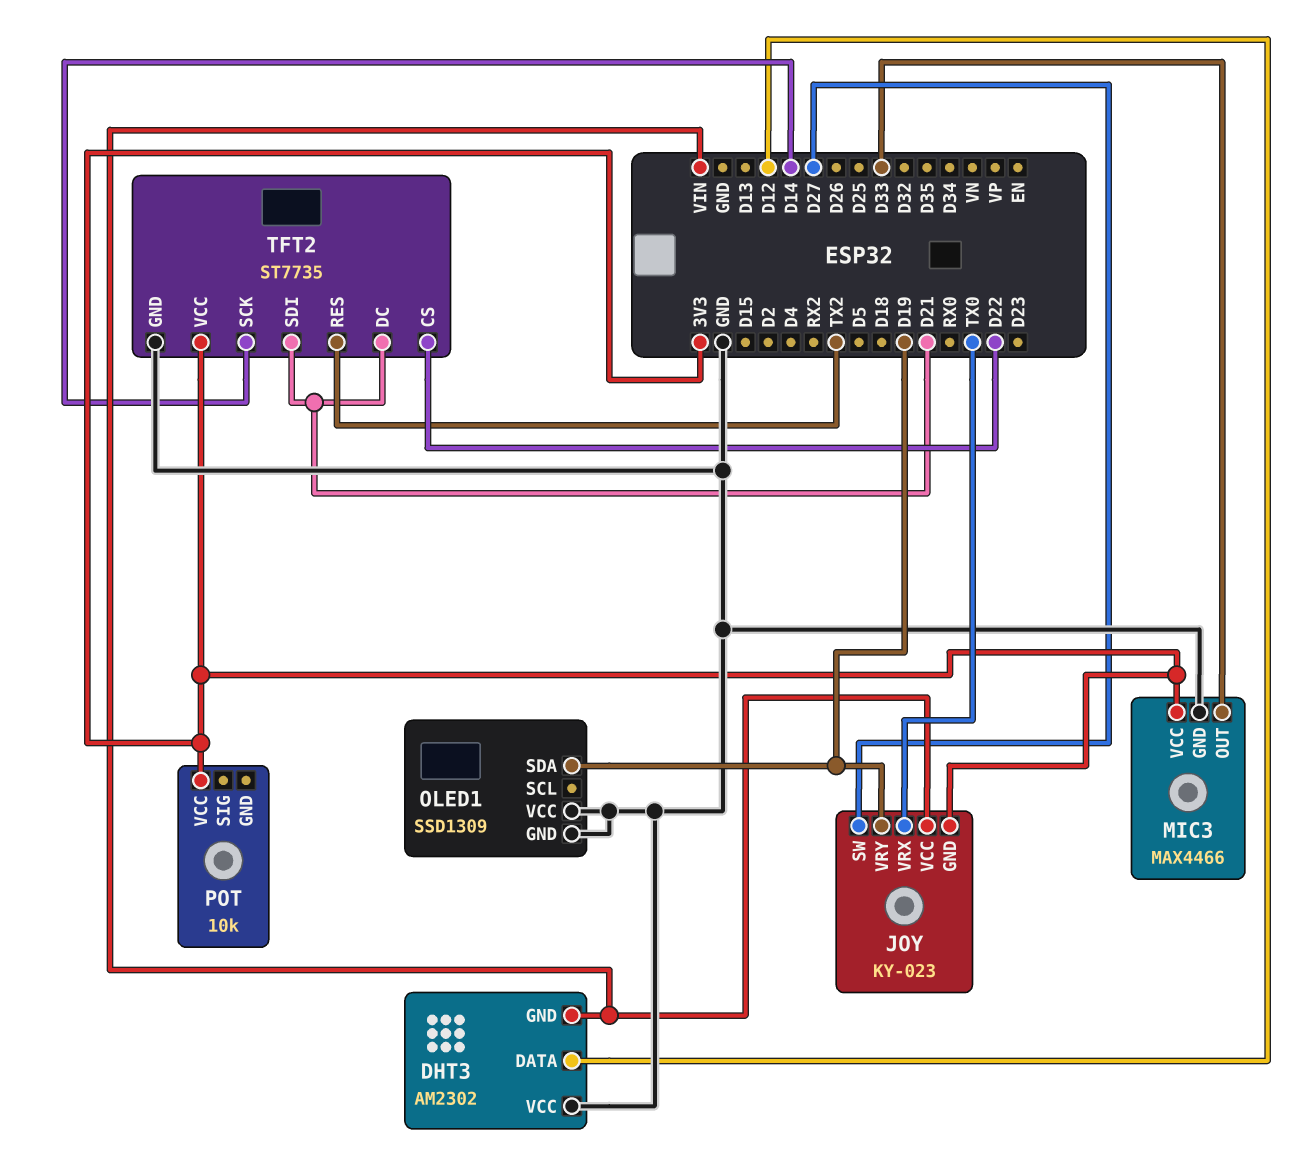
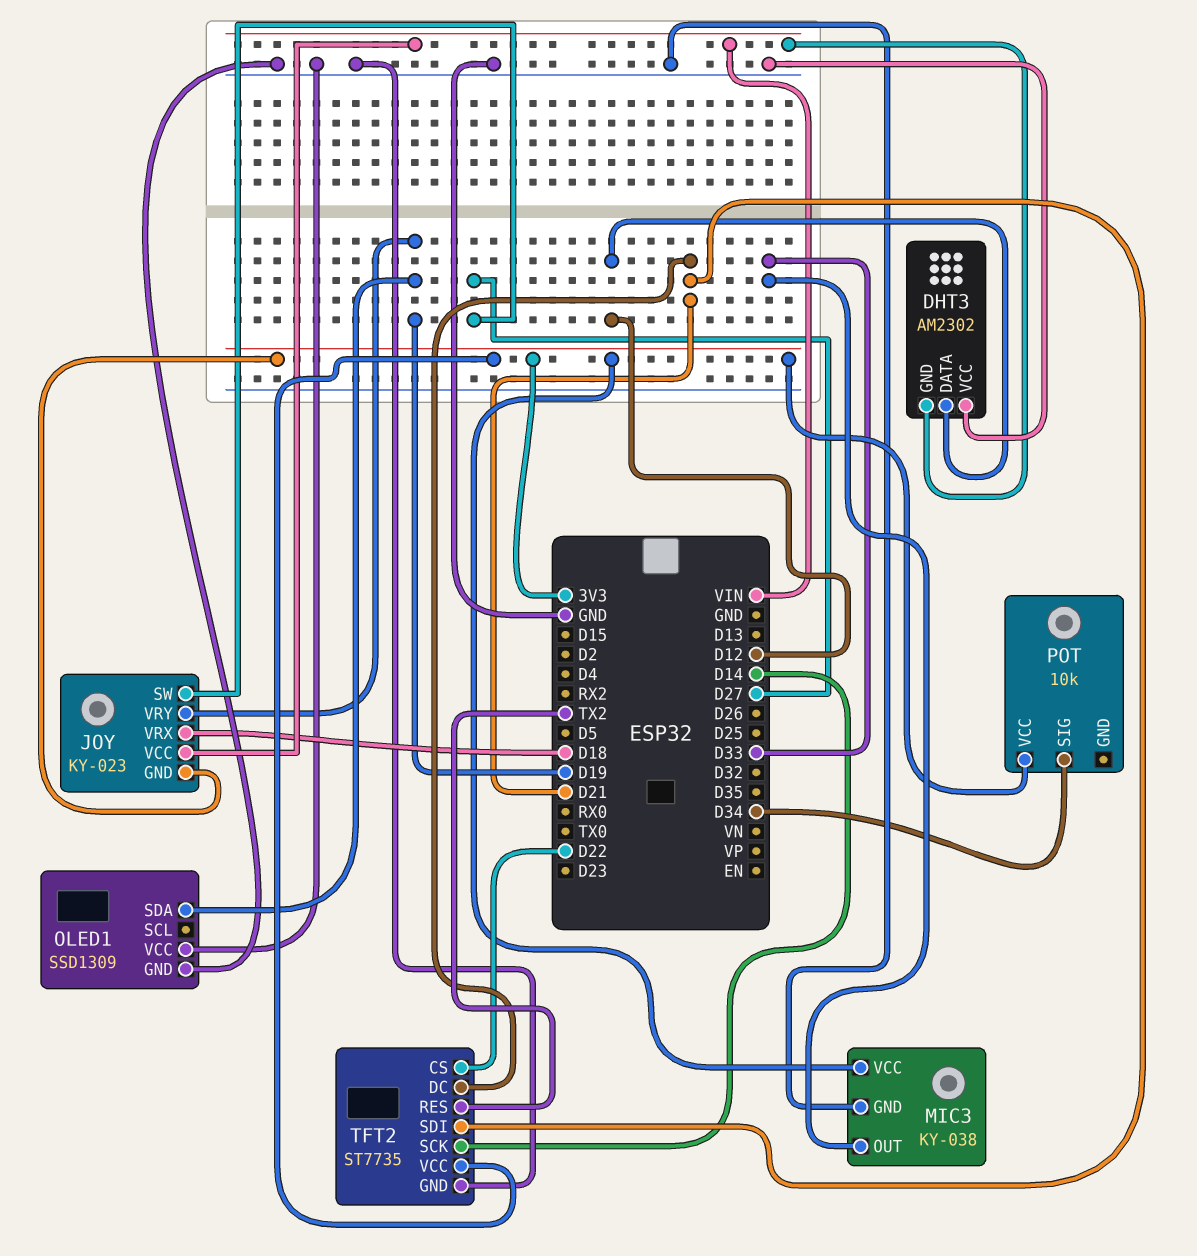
JOY pin VRX: TX0 -> D18
MIC3: MAX4466 -> KY-038
POT pin SIG: none -> D34

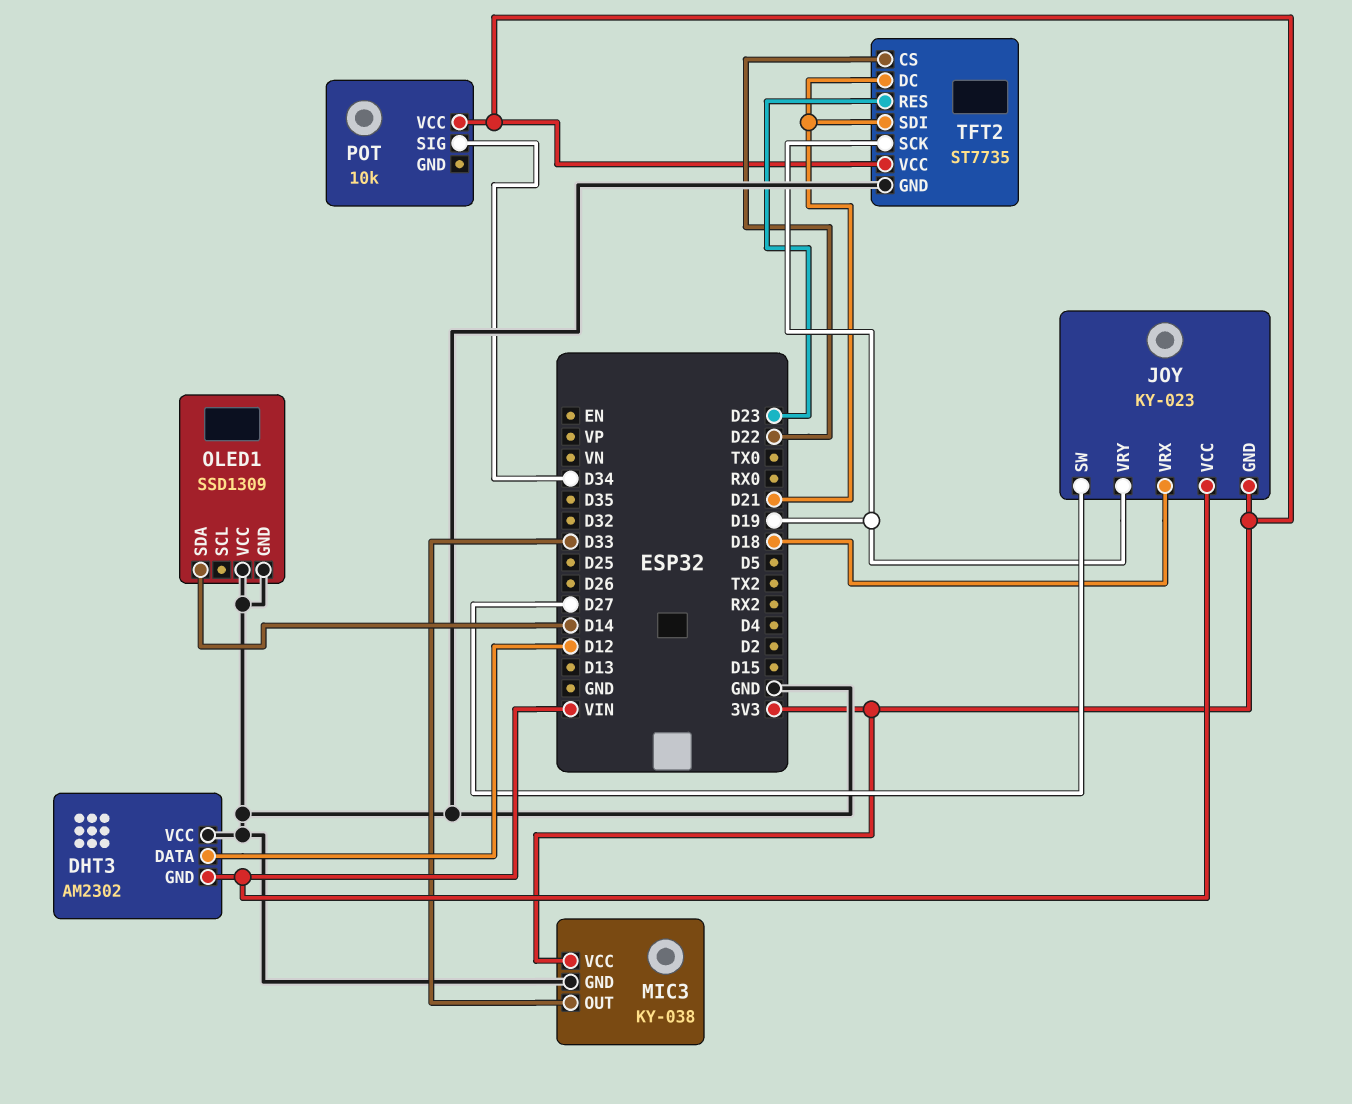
OLED1 pin SDA: D19 -> D14
TFT2 pin RES: TX2 -> D23
TFT2 pin SCK: D14 -> D19

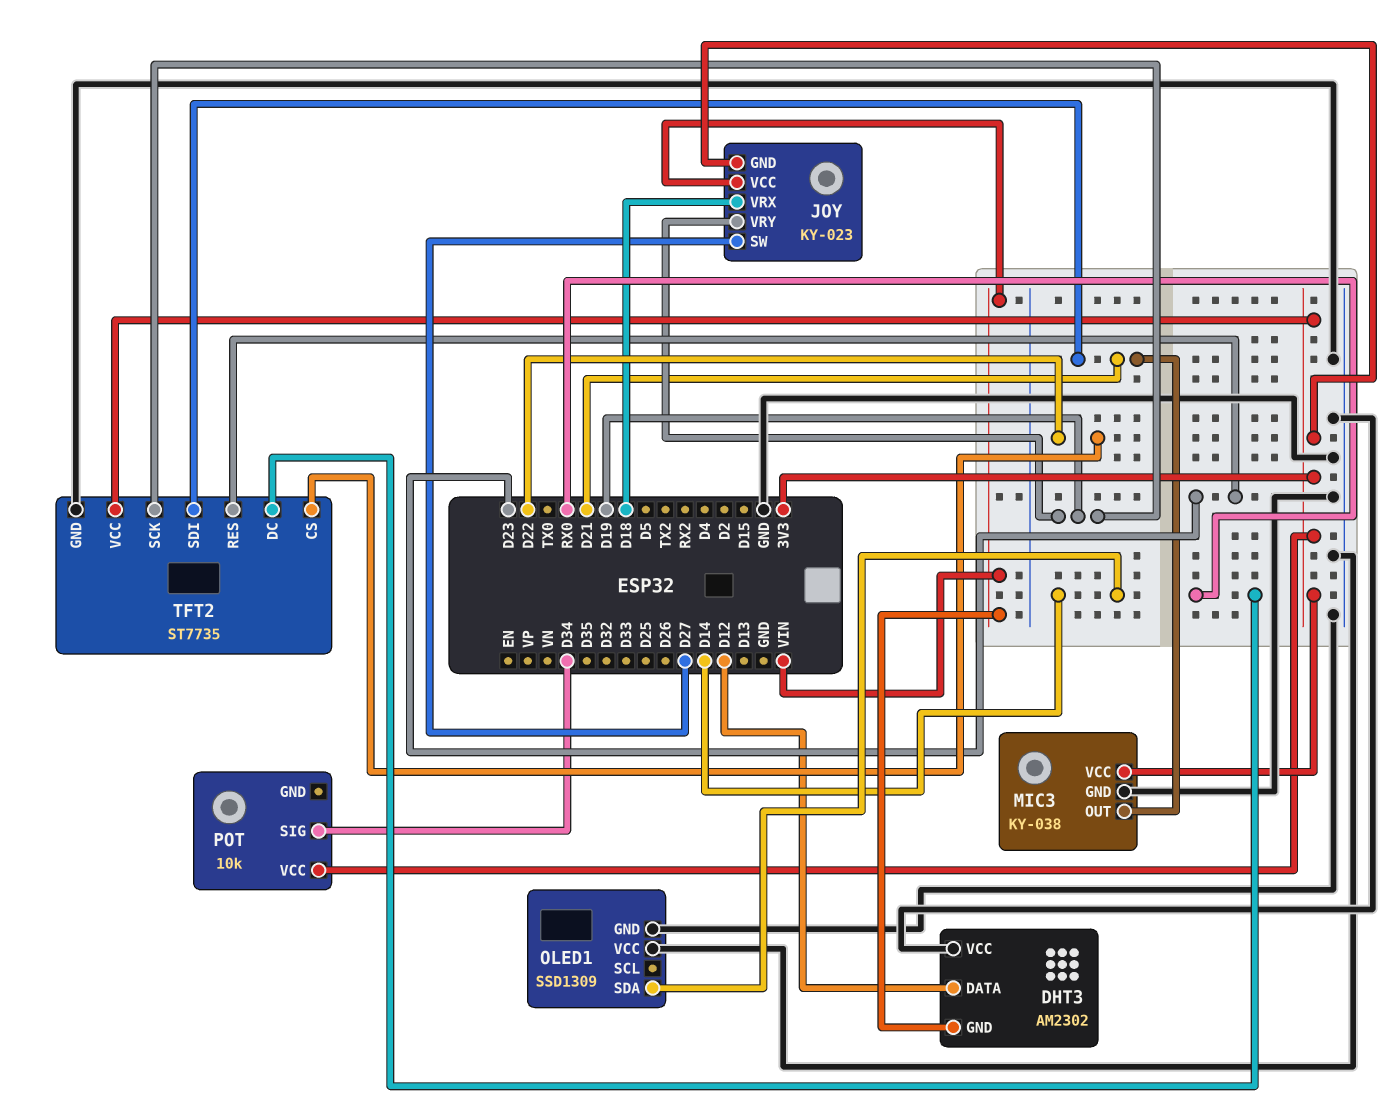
MIC3 pin OUT: D33 -> D21
TFT2 pin DC: D21 -> RX0

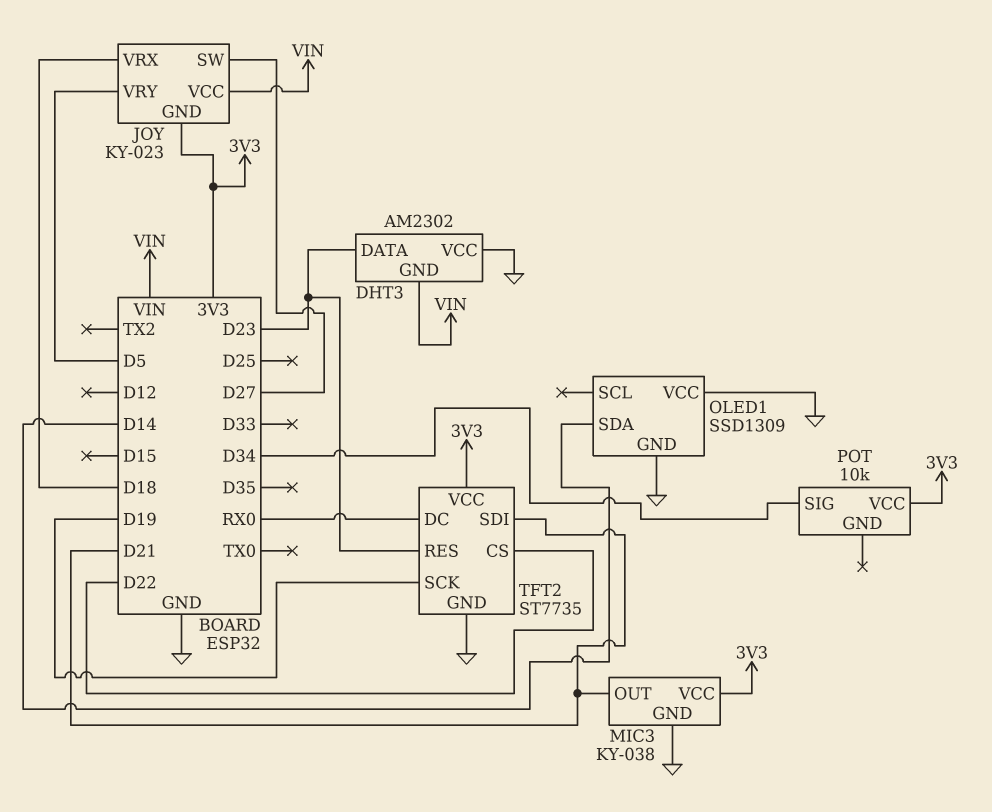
DHT3 pin DATA: D12 -> D23
JOY pin VRY: D19 -> D5

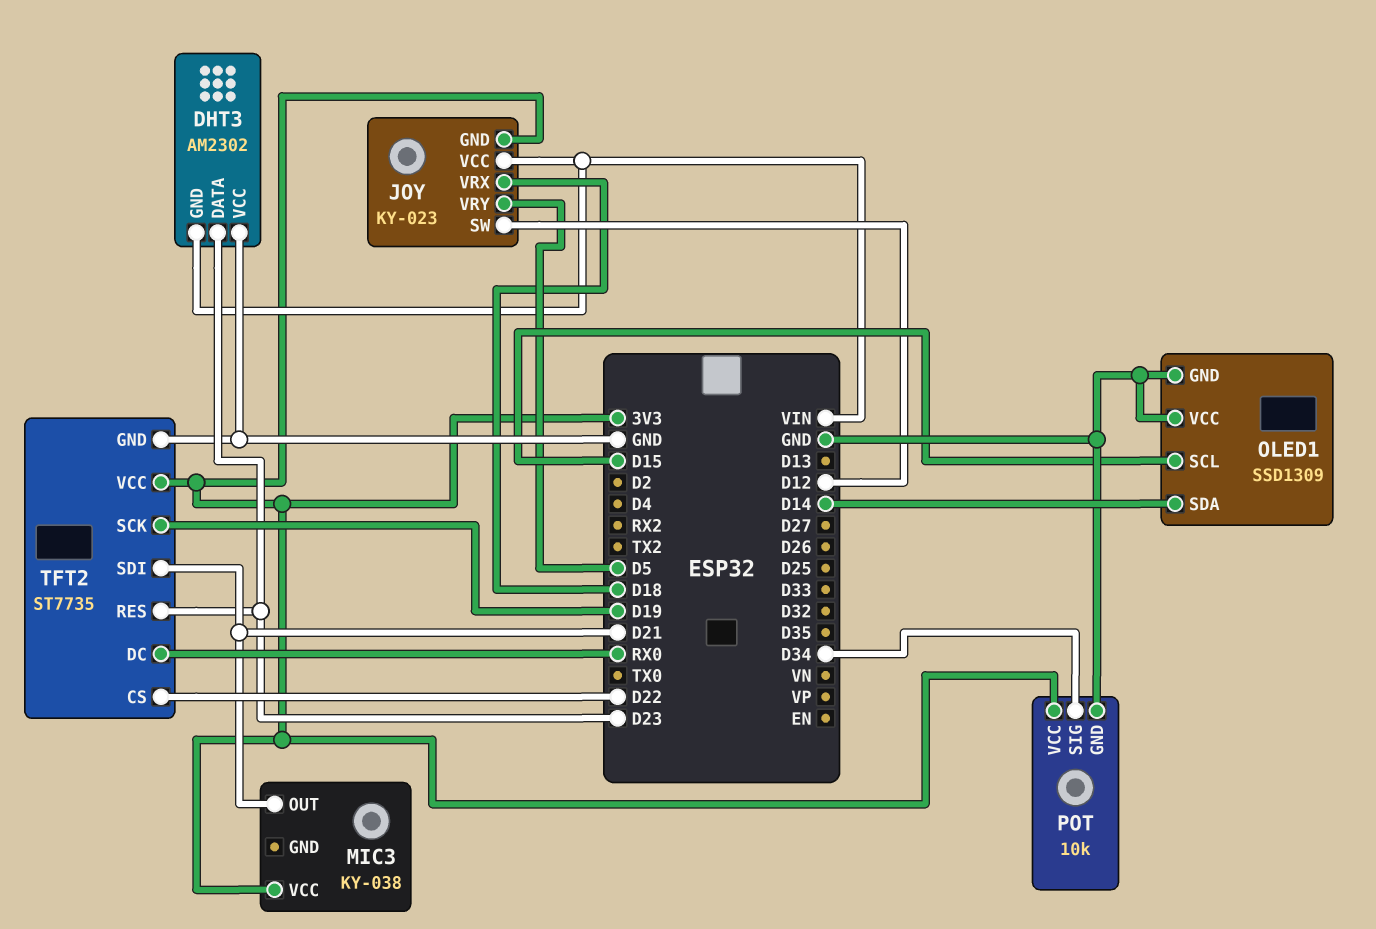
JOY pin SW: D27 -> D12
MIC3 pin GND: GND -> none
OLED1 pin SCL: none -> D15
POT pin GND: none -> GND

